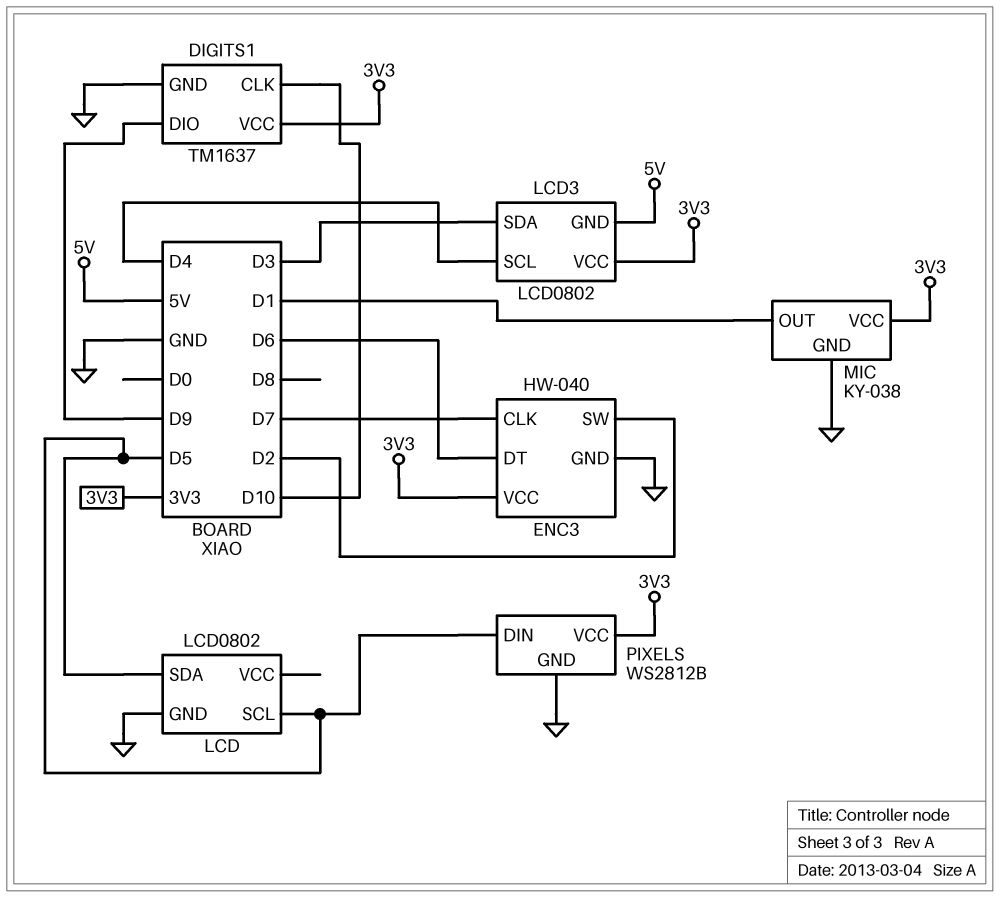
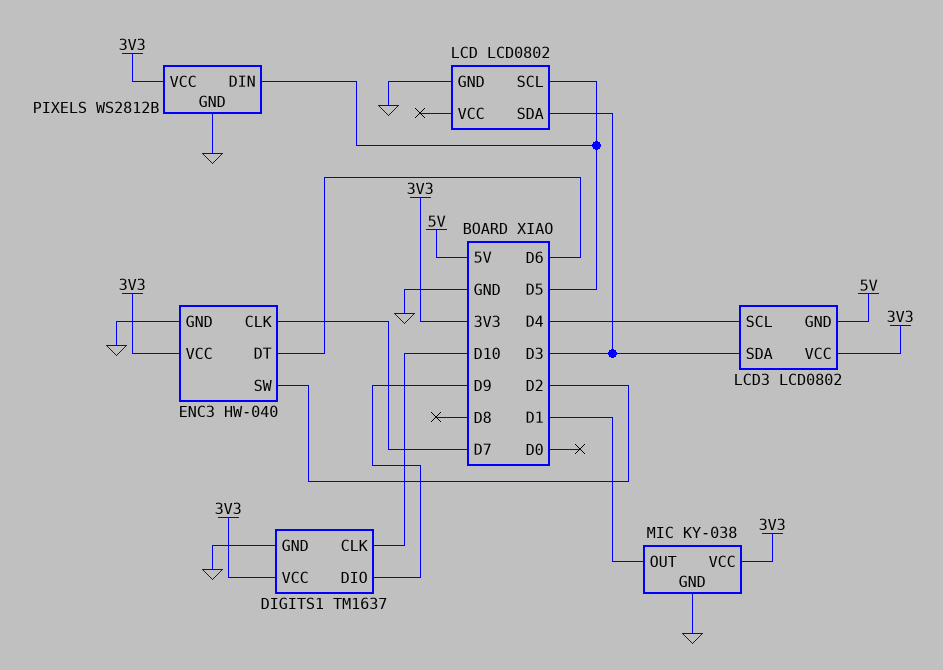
LCD pin SDA: D5 -> D3

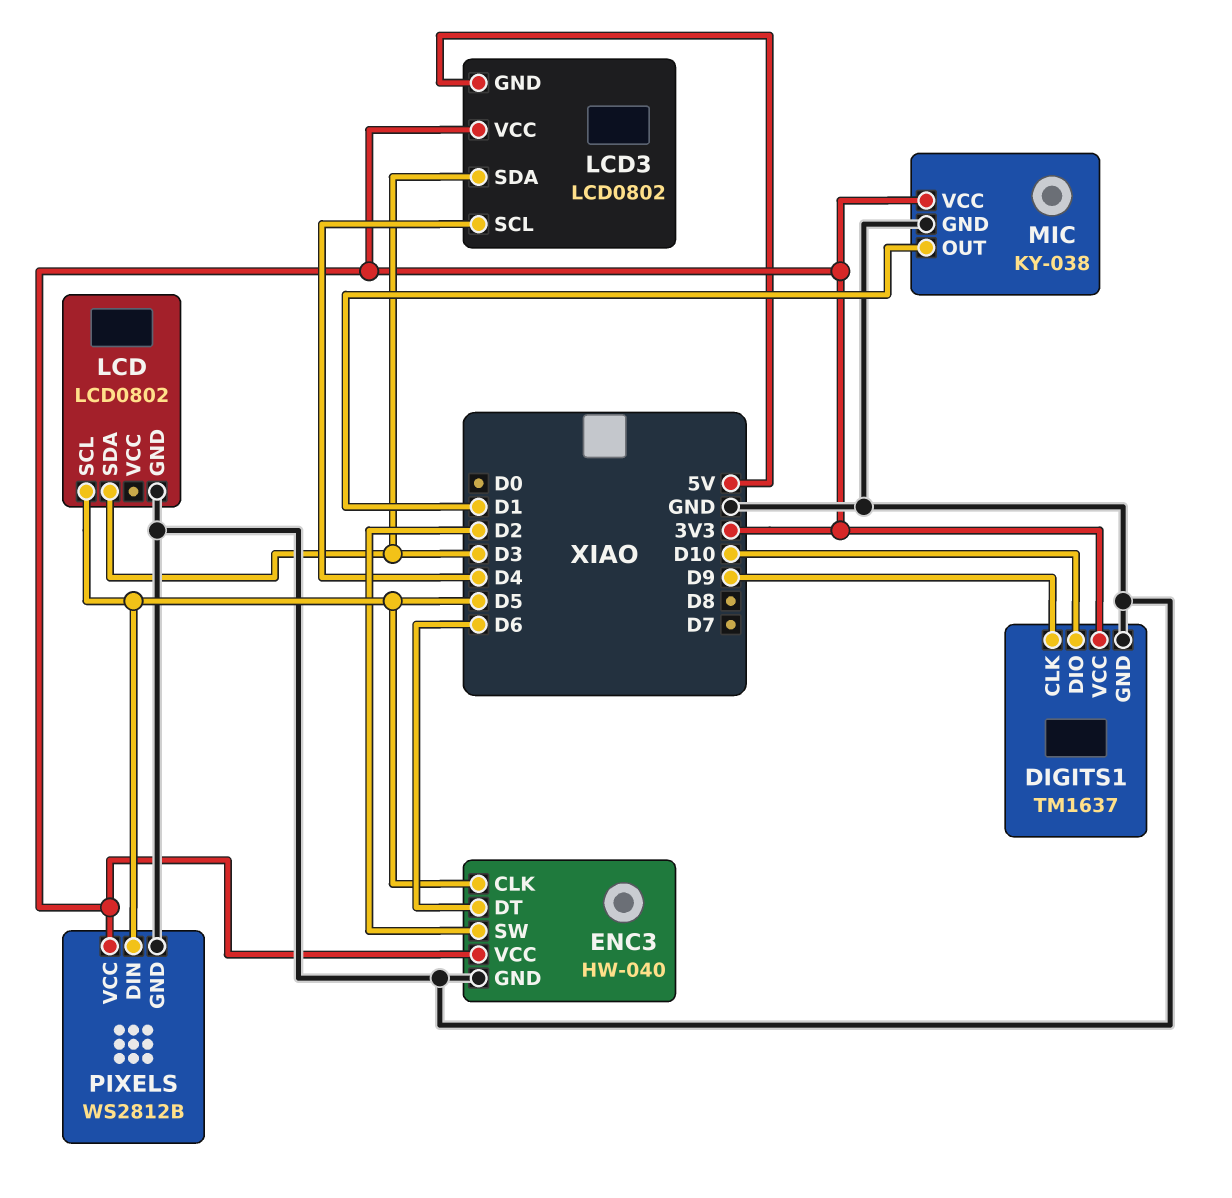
DIGITS1 pin CLK: D10 -> D9
DIGITS1 pin DIO: D9 -> D10
ENC3 pin CLK: D7 -> D5

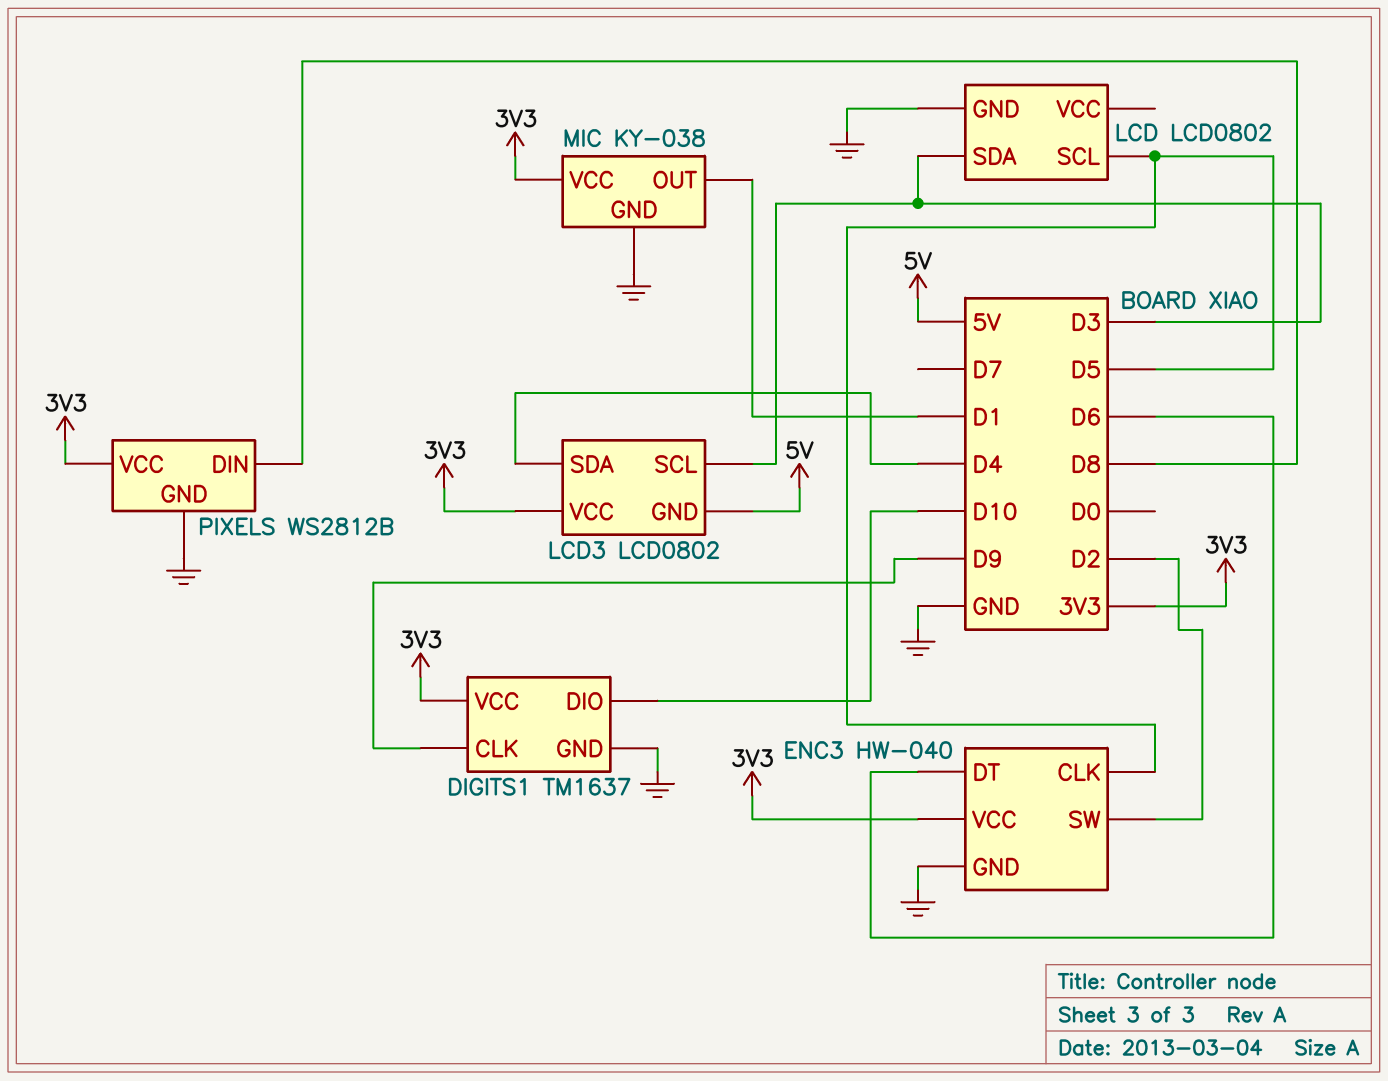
LCD3 pin SCL: D4 -> D3
LCD3 pin SDA: D3 -> D4
PIXELS pin DIN: D5 -> D8

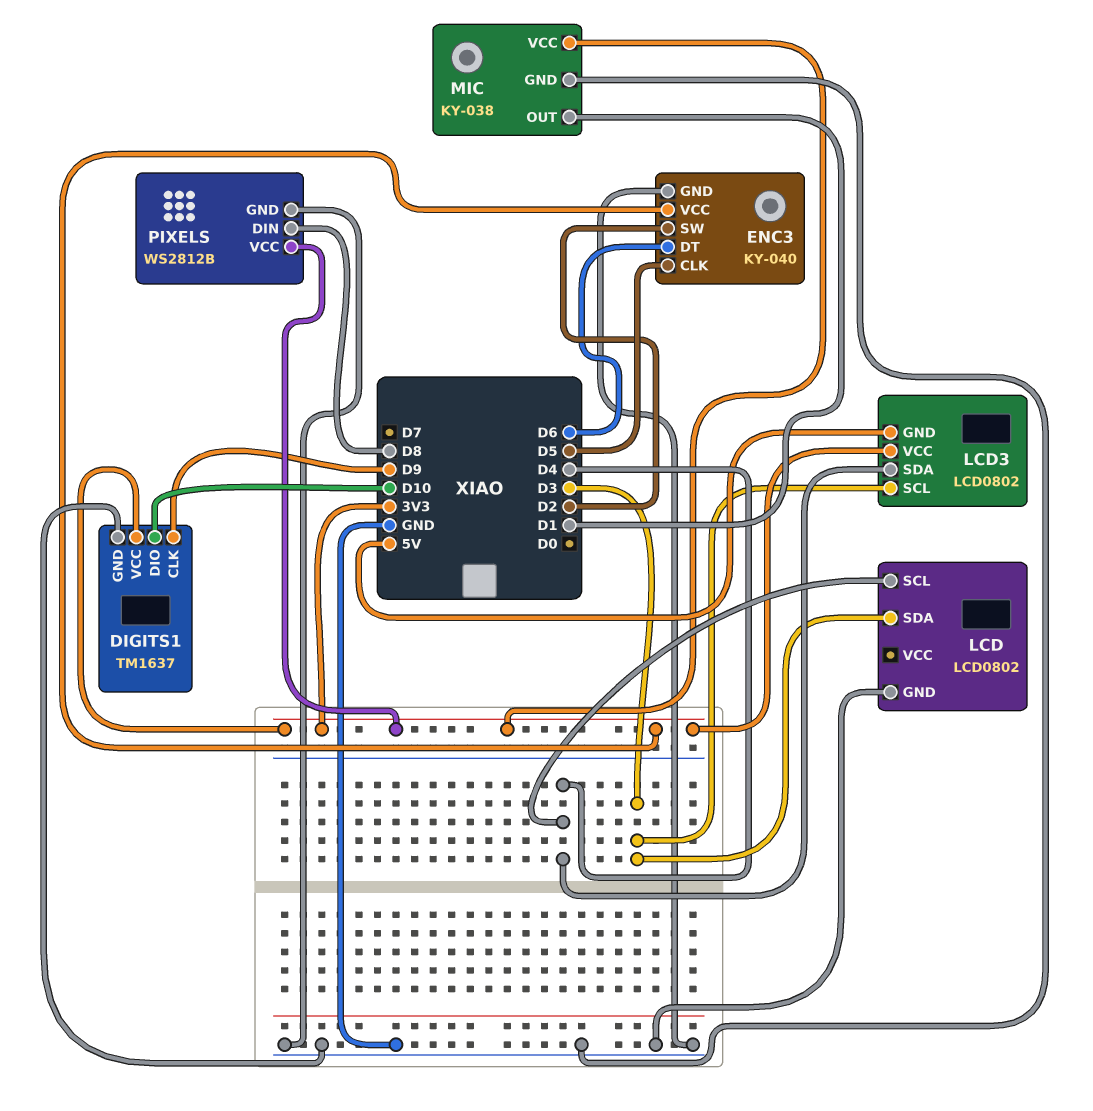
ENC3: HW-040 -> KY-040
LCD pin SCL: D5 -> D4

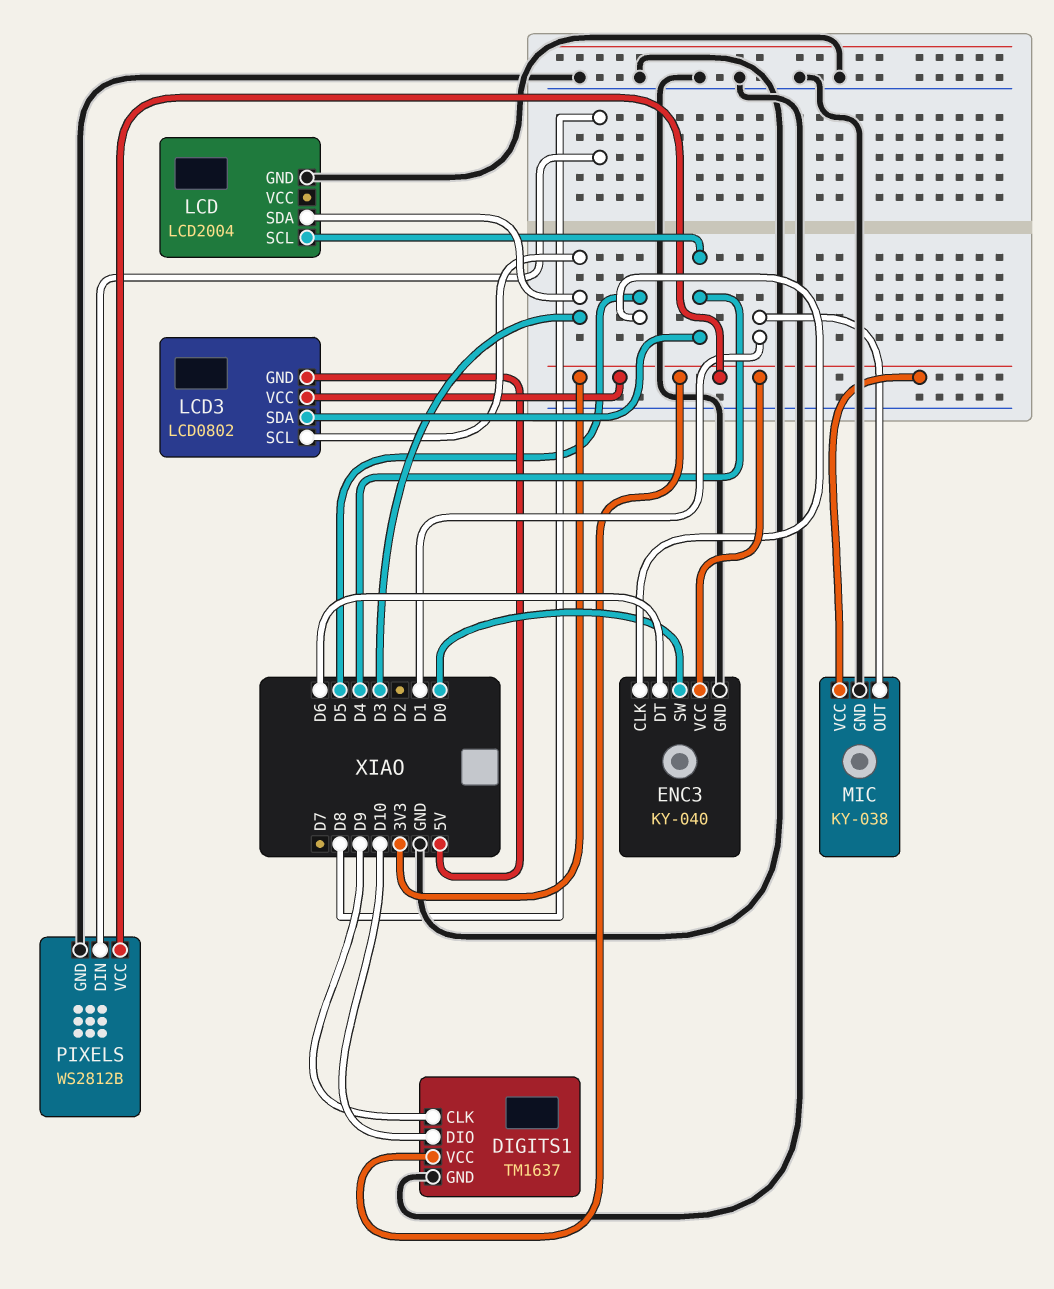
ENC3 pin SW: D2 -> D0
LCD: LCD0802 -> LCD2004

